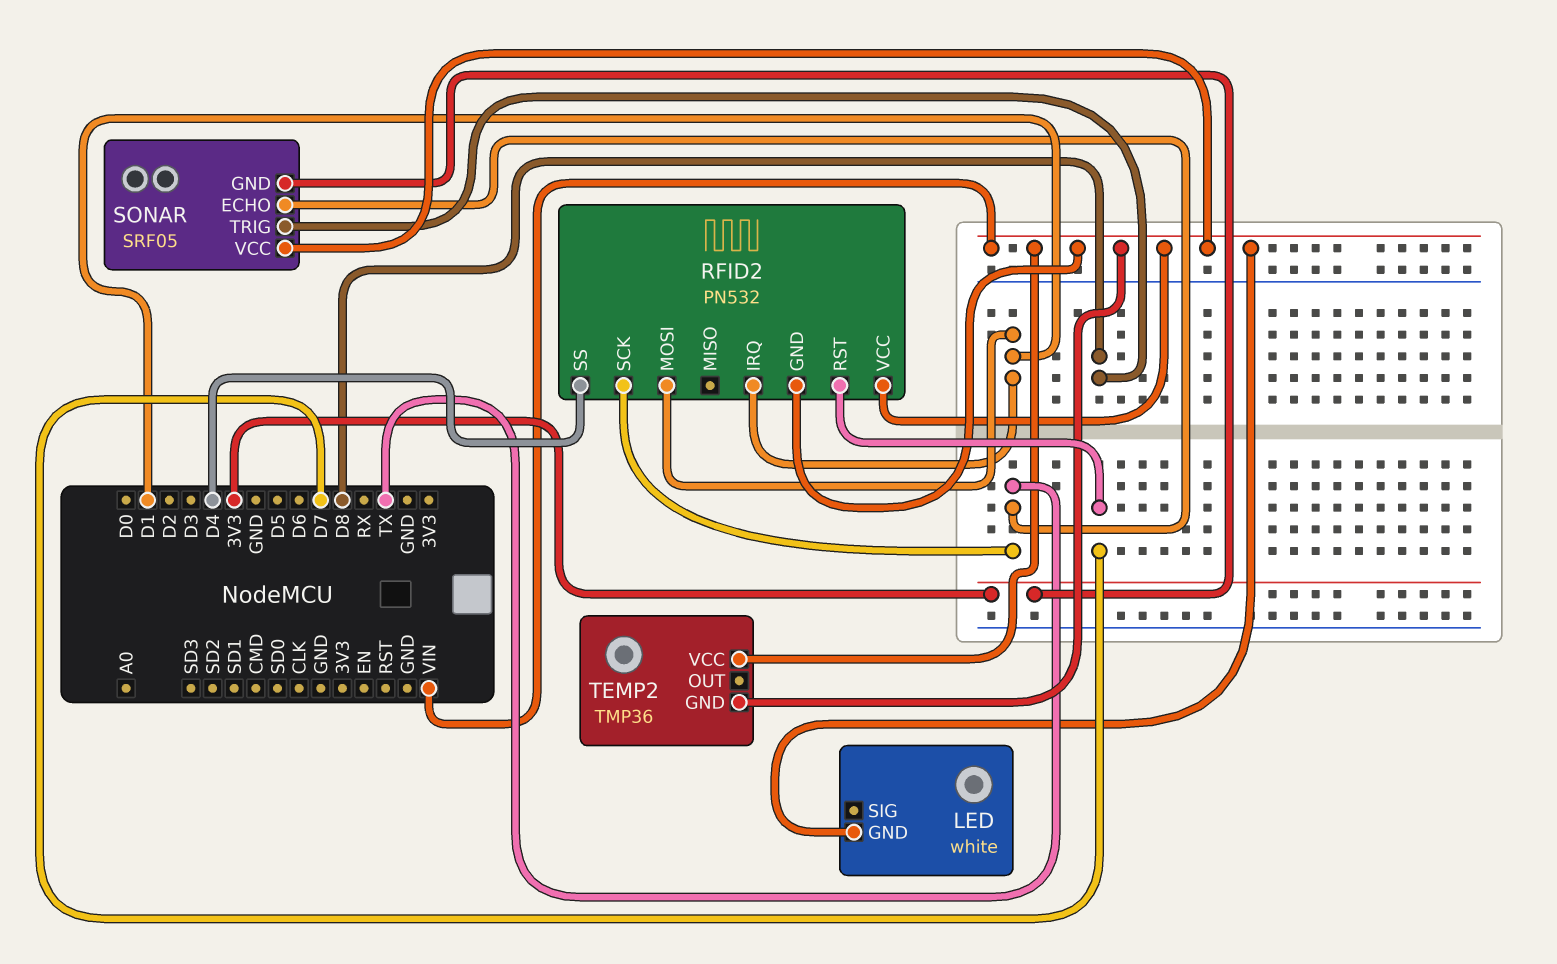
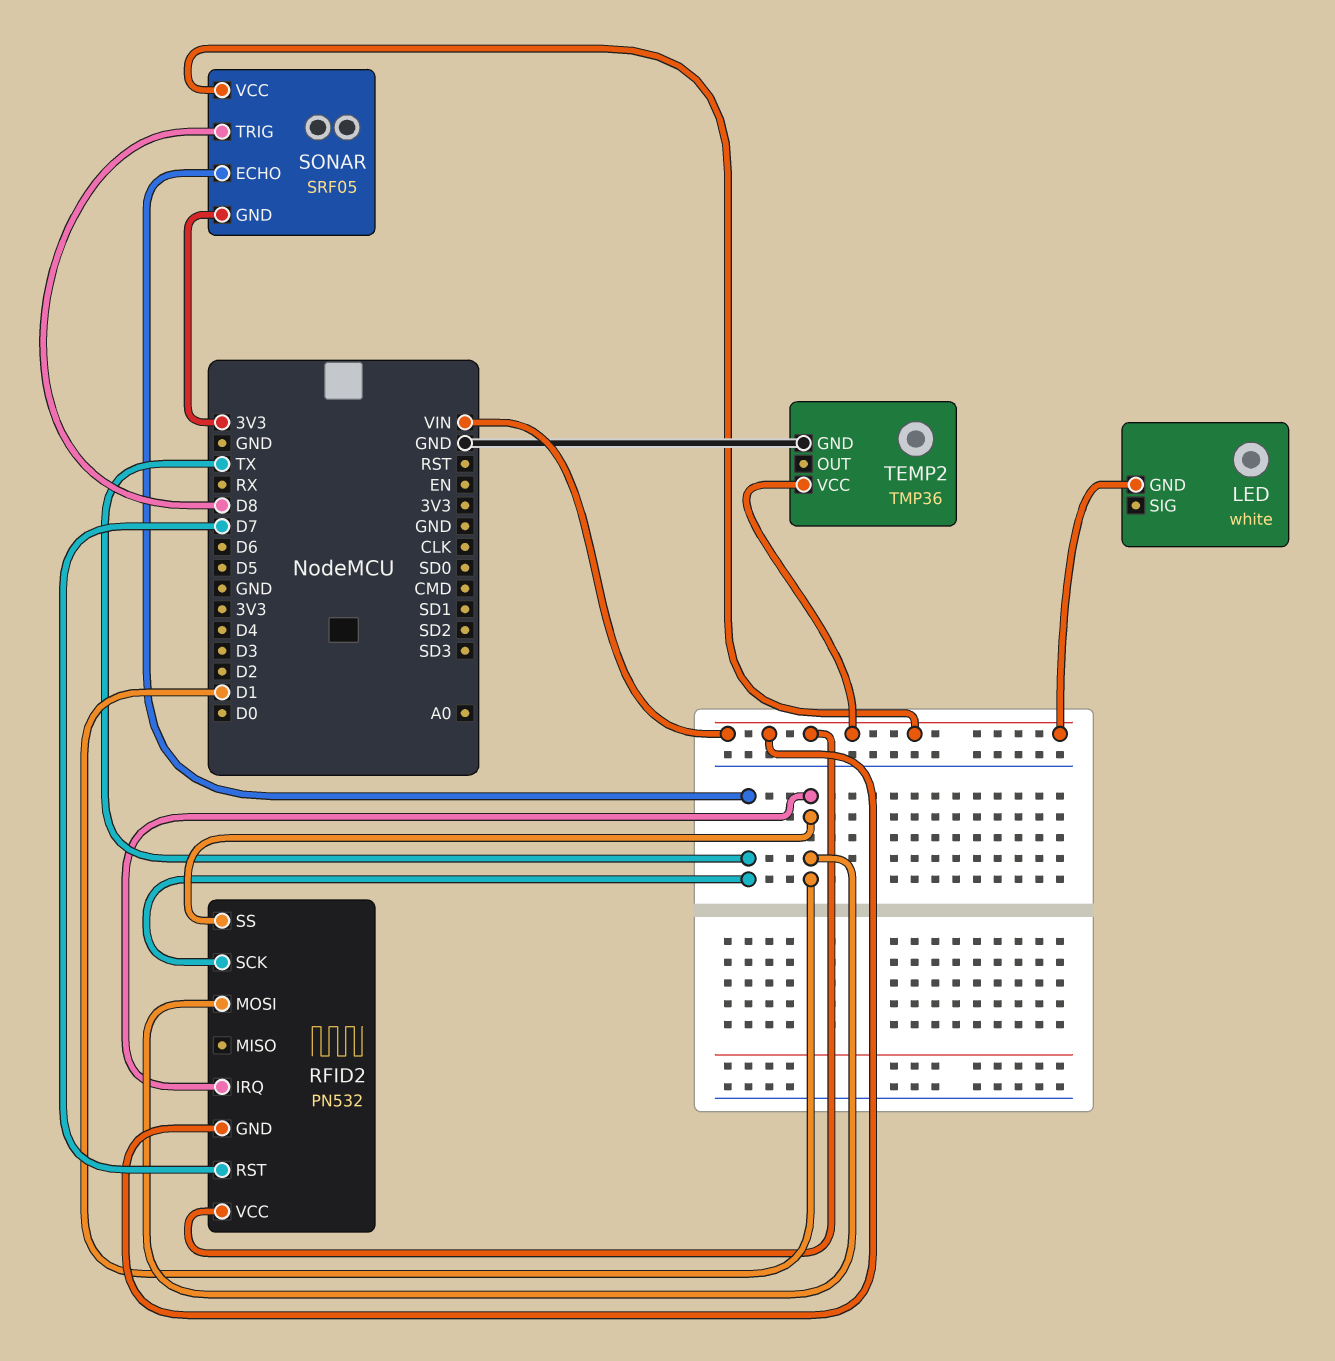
RFID2 pin SS: D4 -> D1
TEMP2 pin GND: VIN -> GND

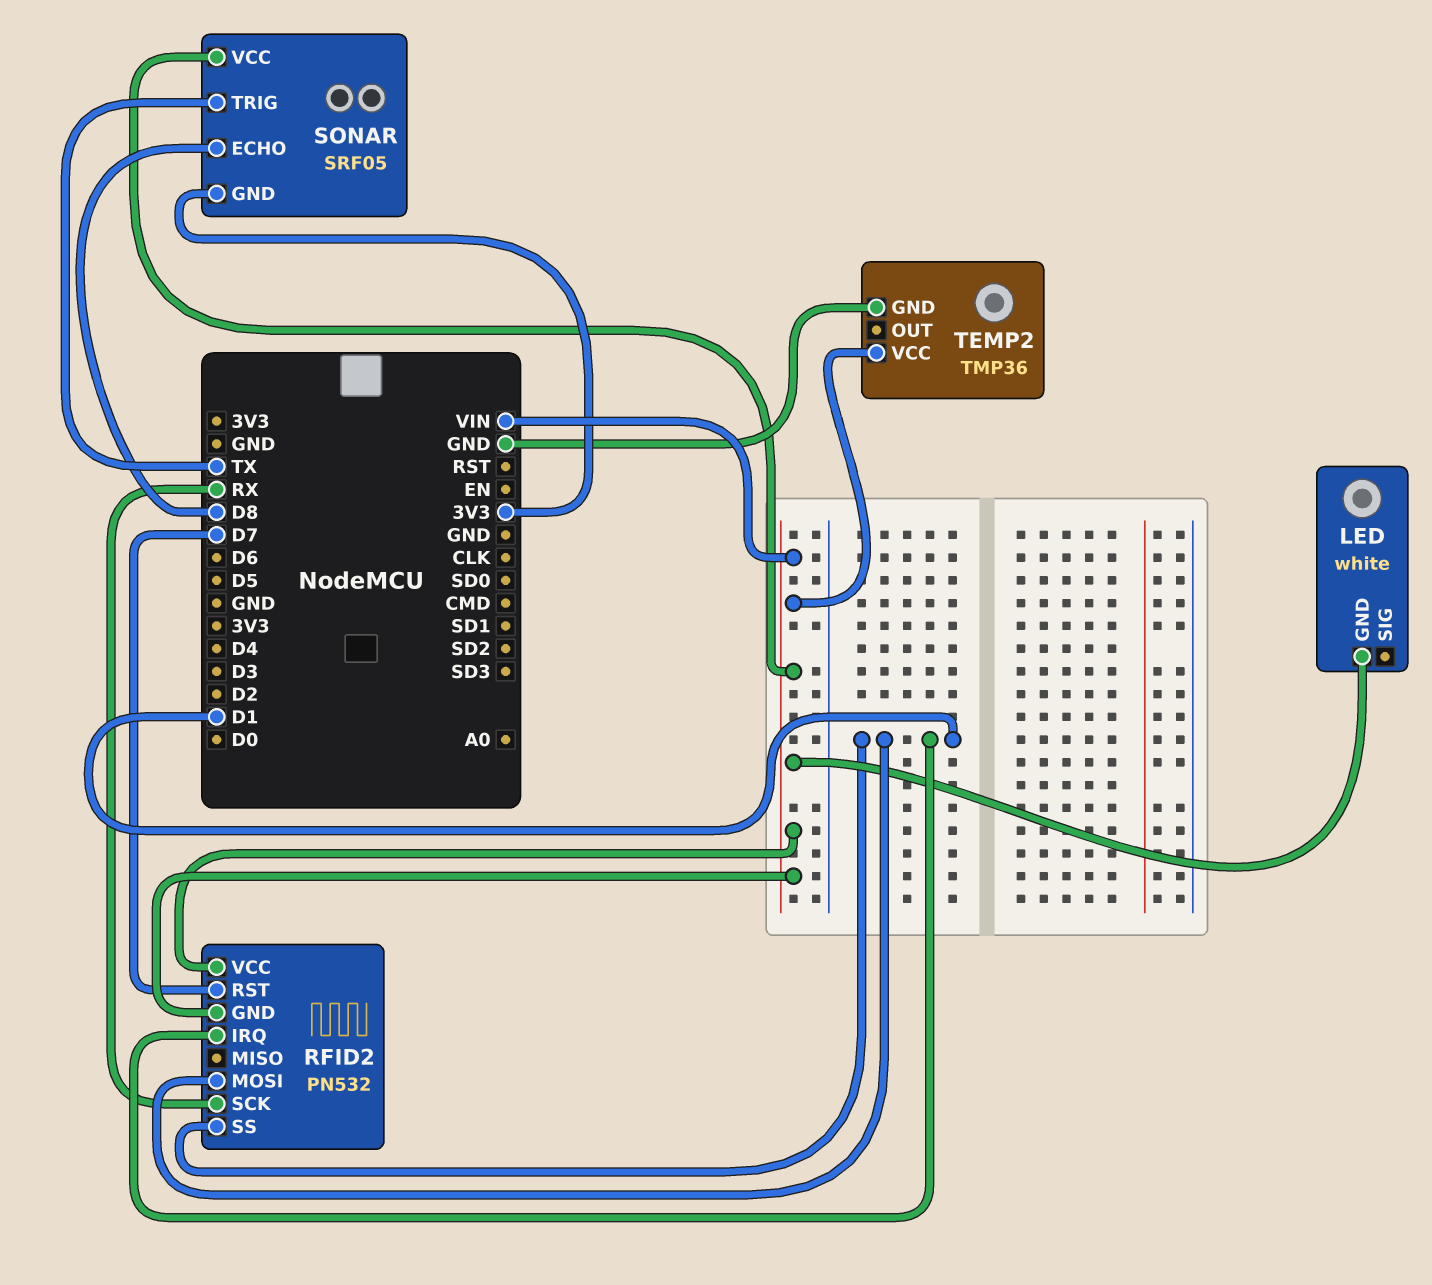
RFID2 pin SCK: TX -> RX
SONAR pin ECHO: TX -> D8
SONAR pin TRIG: D8 -> TX

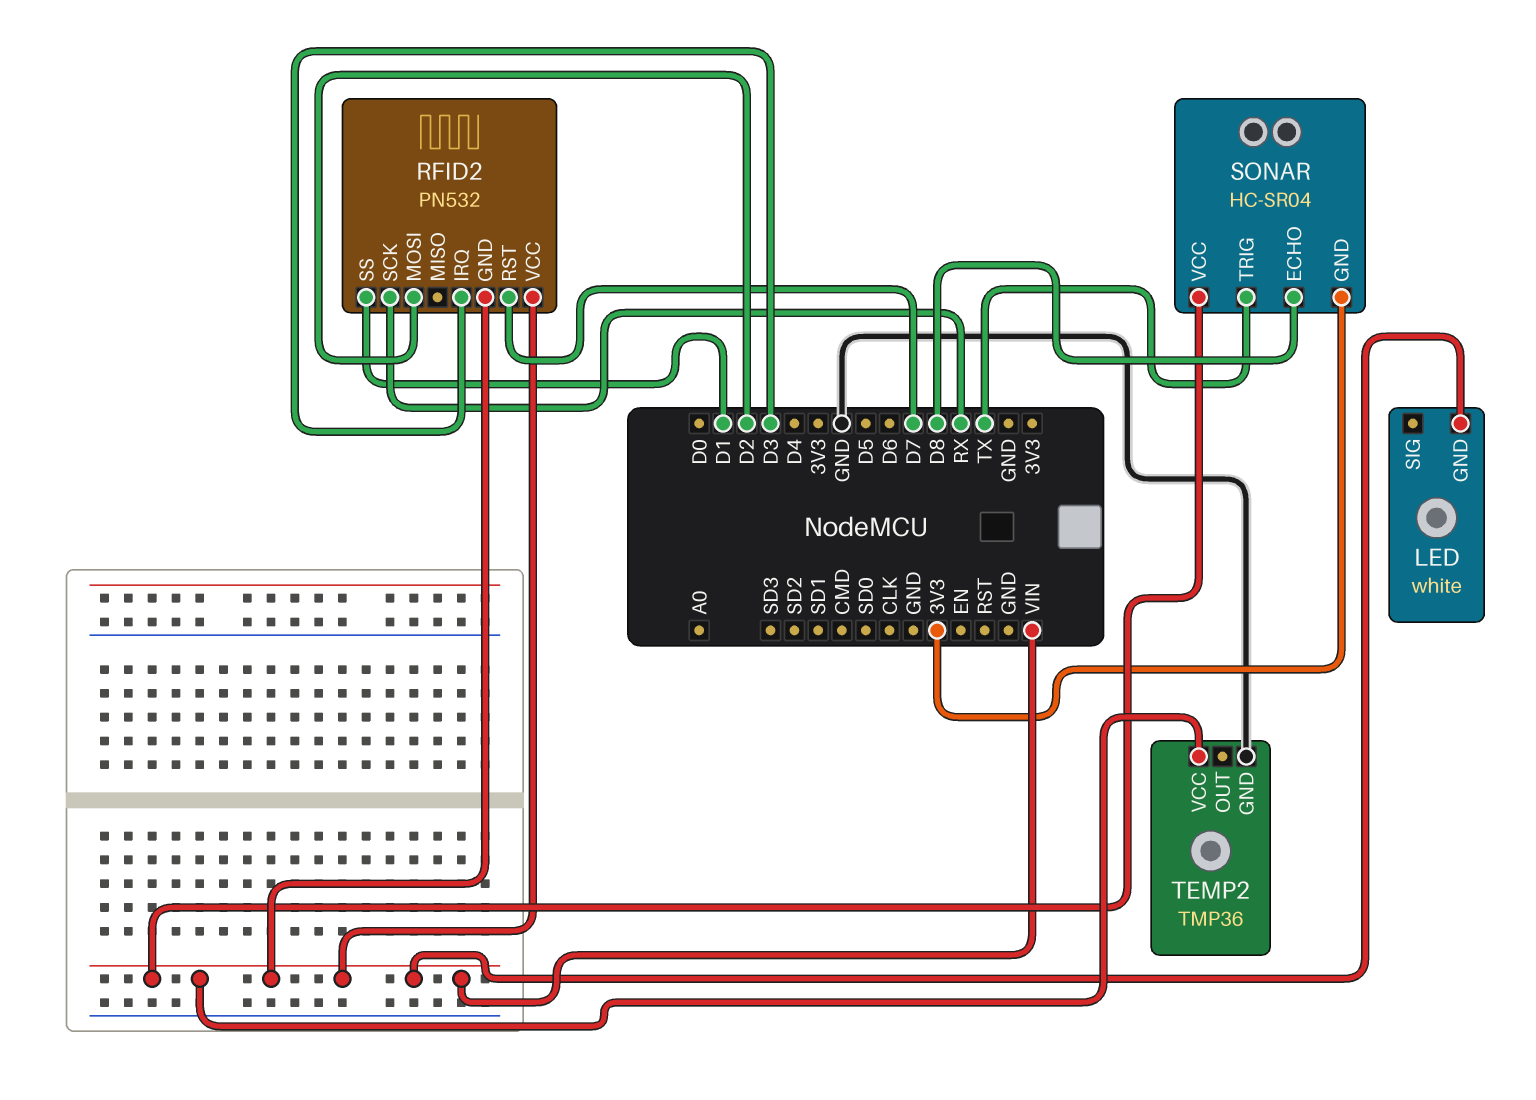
RFID2 pin IRQ: D1 -> D3
RFID2 pin MOSI: D1 -> D2
SONAR: SRF05 -> HC-SR04

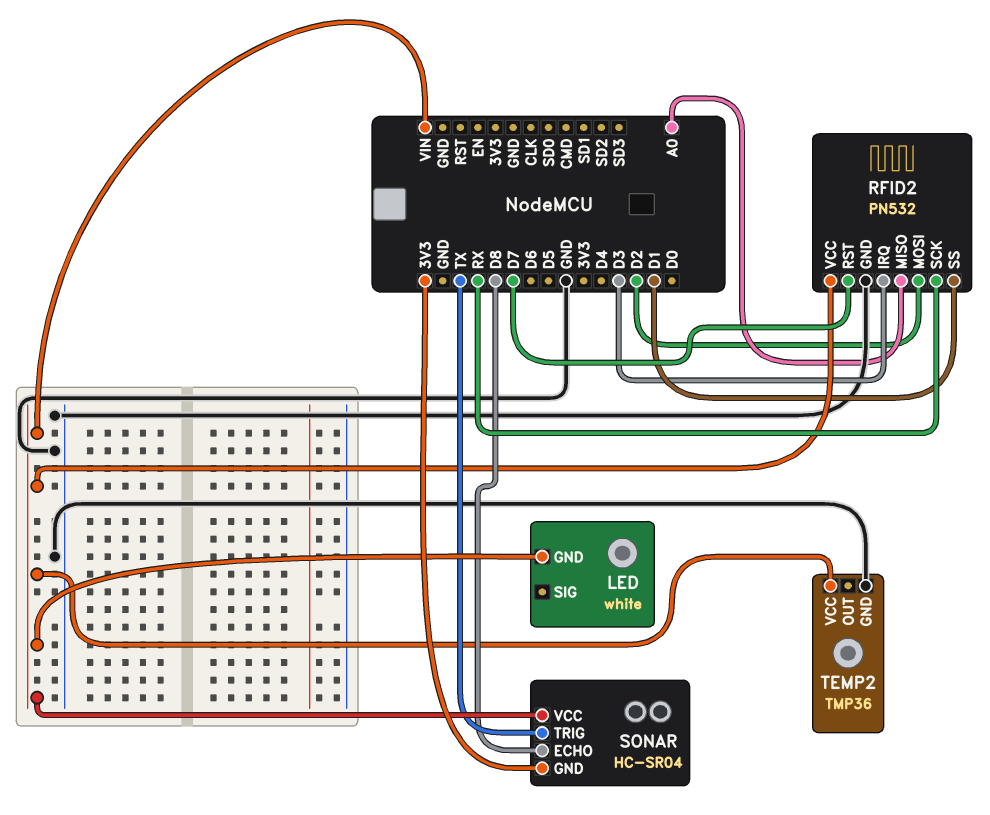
RFID2 pin GND: VIN -> GND
RFID2 pin MISO: none -> A0

